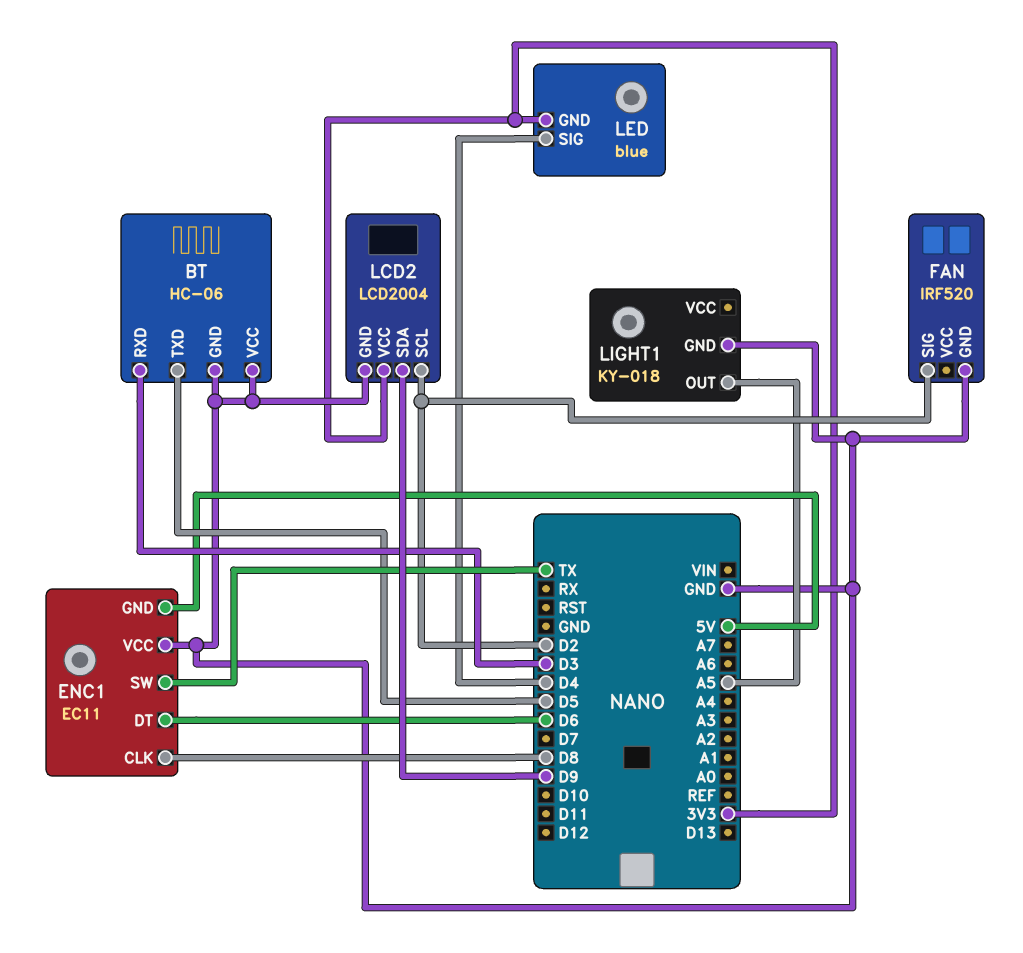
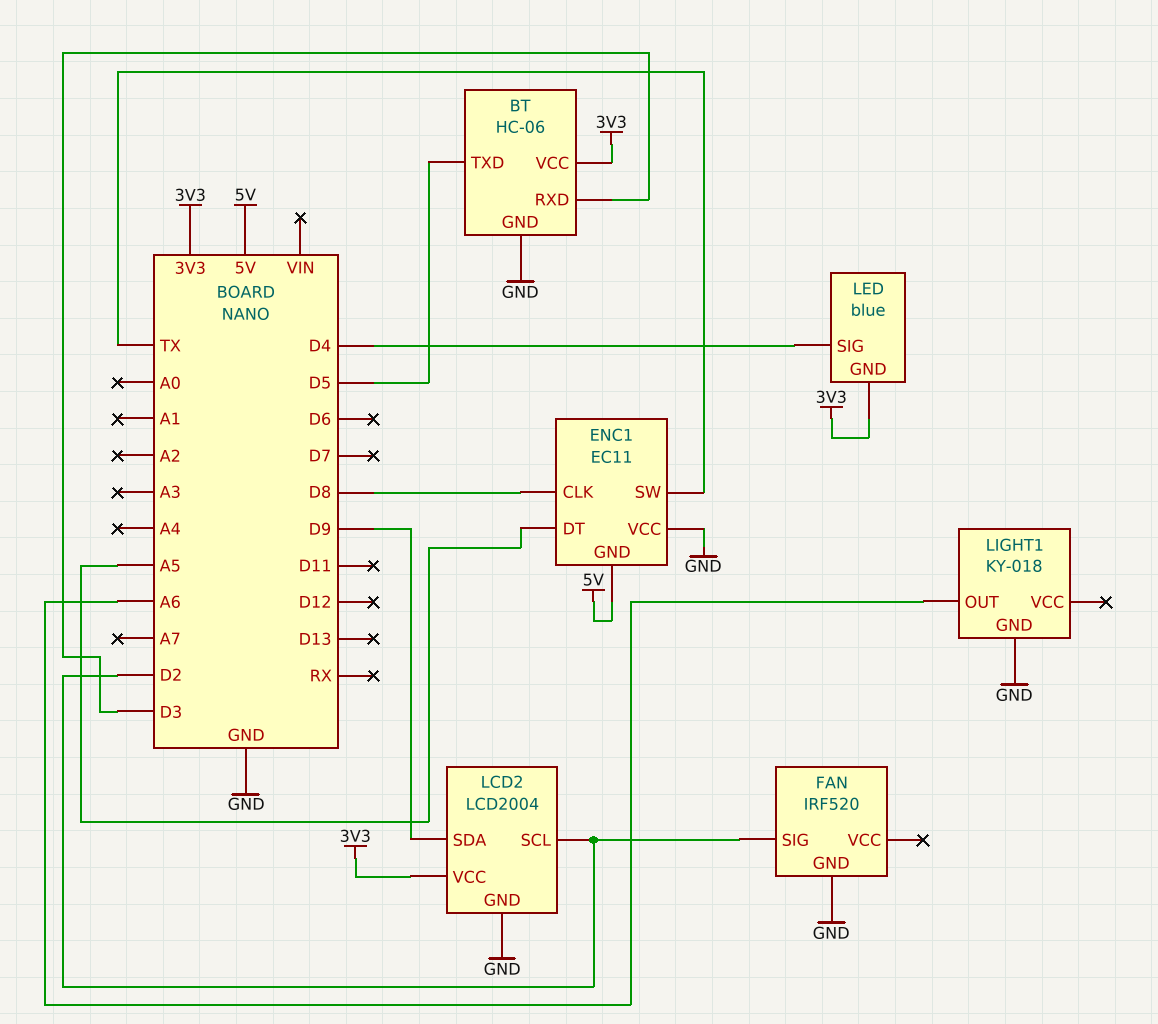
BT pin VCC: GND -> 3V3
ENC1 pin DT: D6 -> A5
LIGHT1 pin OUT: A5 -> A6

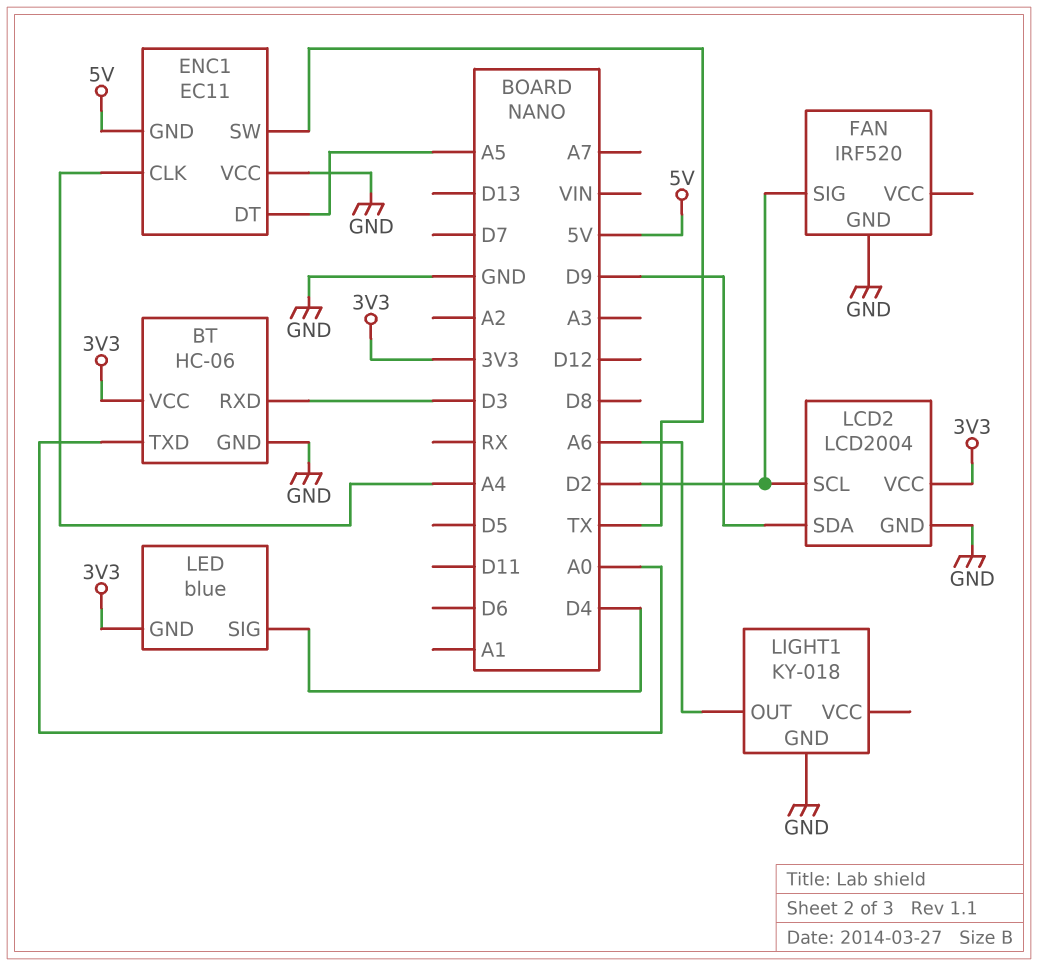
BT pin TXD: D5 -> A0
ENC1 pin CLK: D8 -> A4

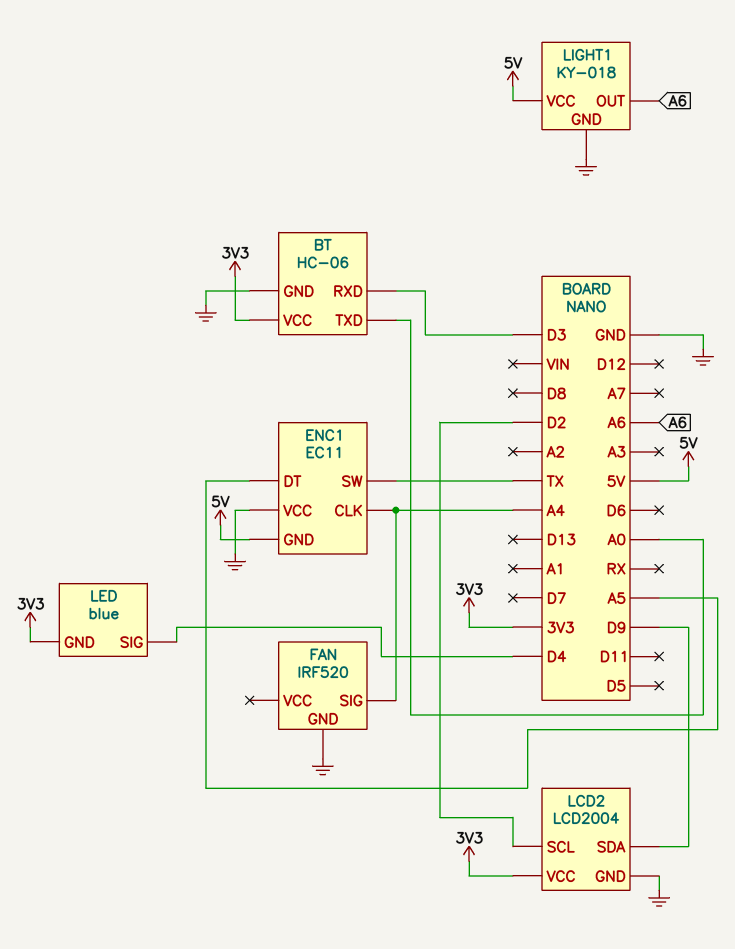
FAN pin SIG: D2 -> A4
LIGHT1 pin VCC: none -> 5V

